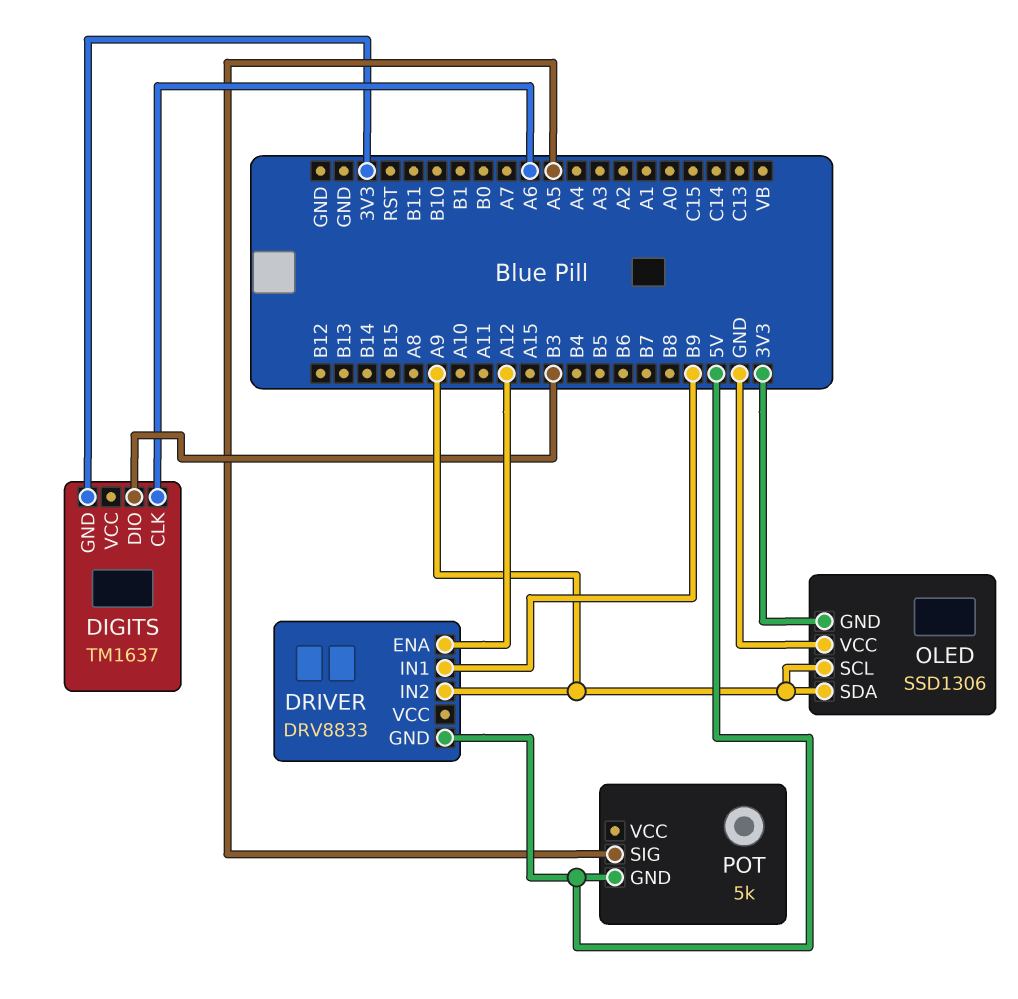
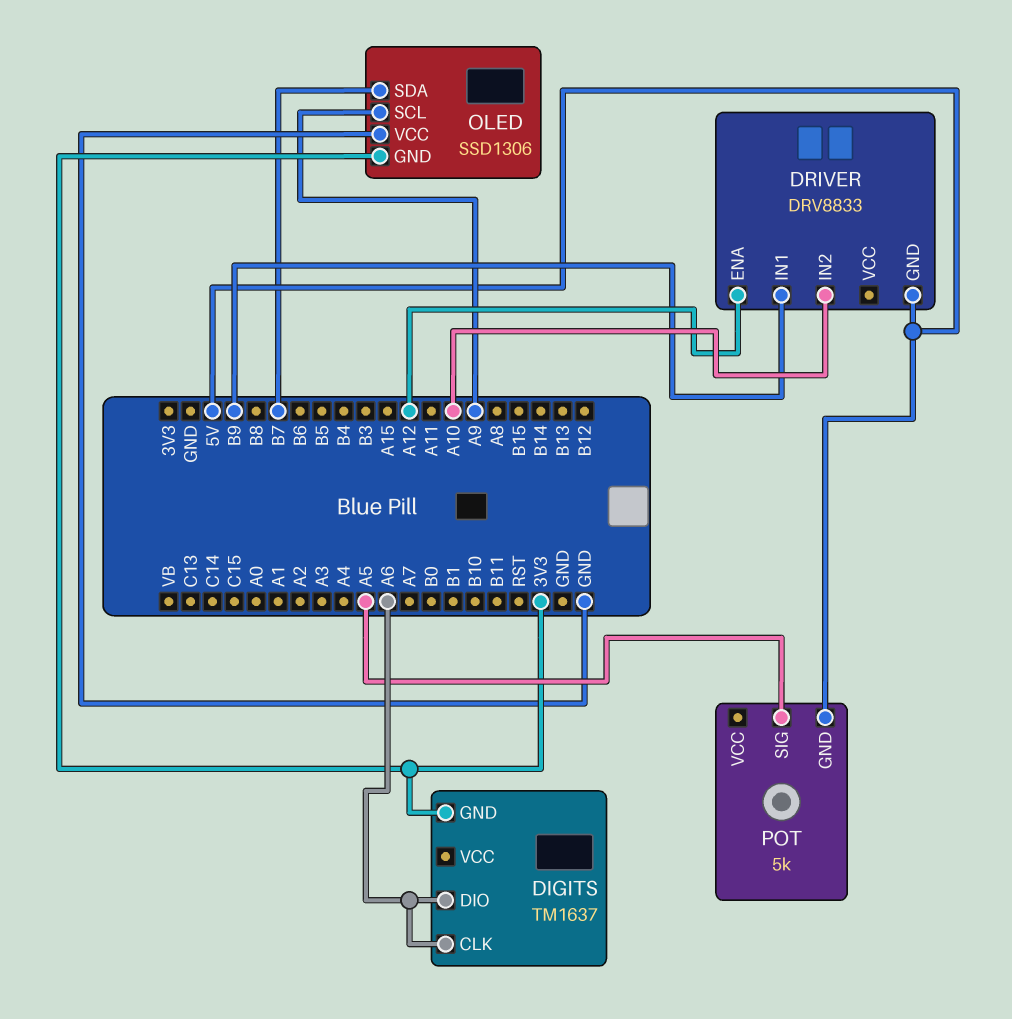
DIGITS pin DIO: B3 -> A6
DRIVER pin IN2: A9 -> A10
OLED pin SDA: A9 -> B7

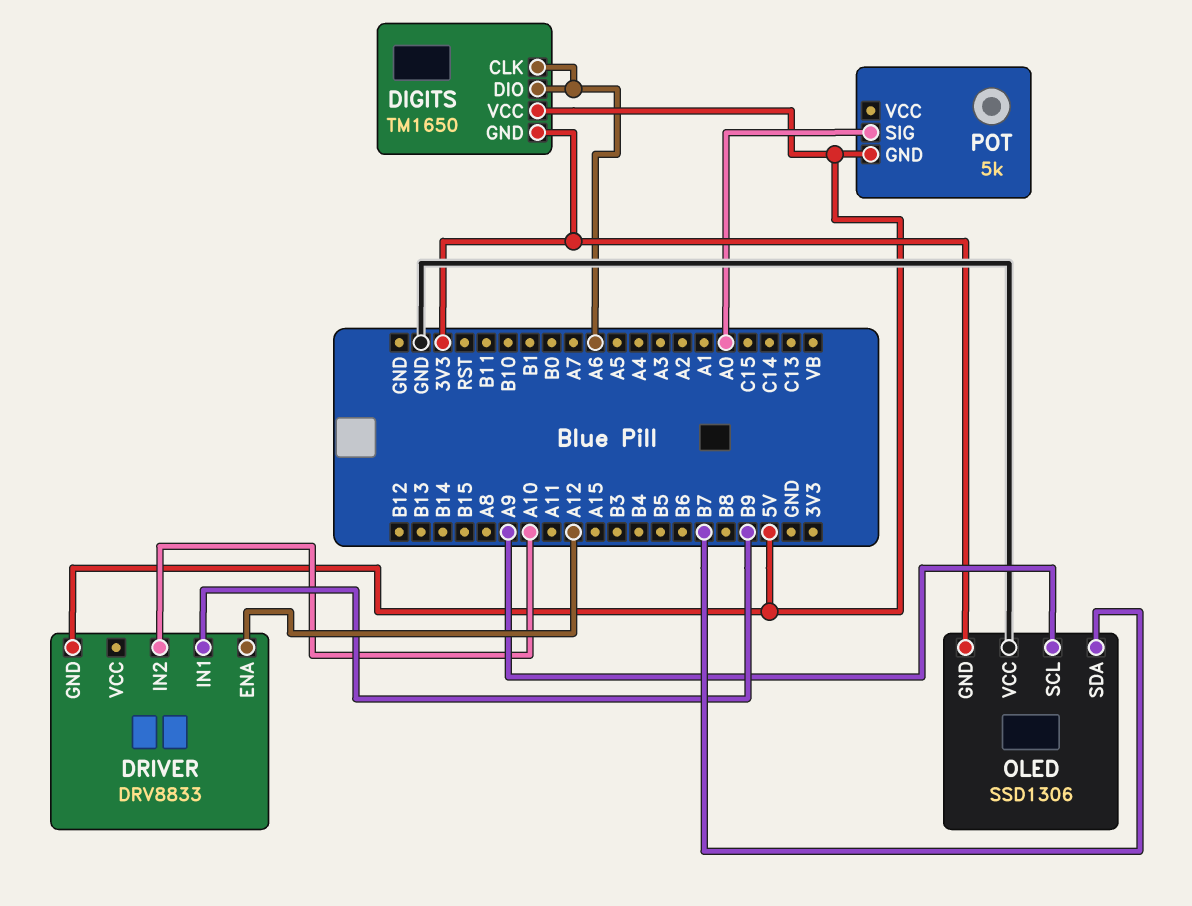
DIGITS: TM1637 -> TM1650
DIGITS pin VCC: none -> 5V
POT pin SIG: A5 -> A0

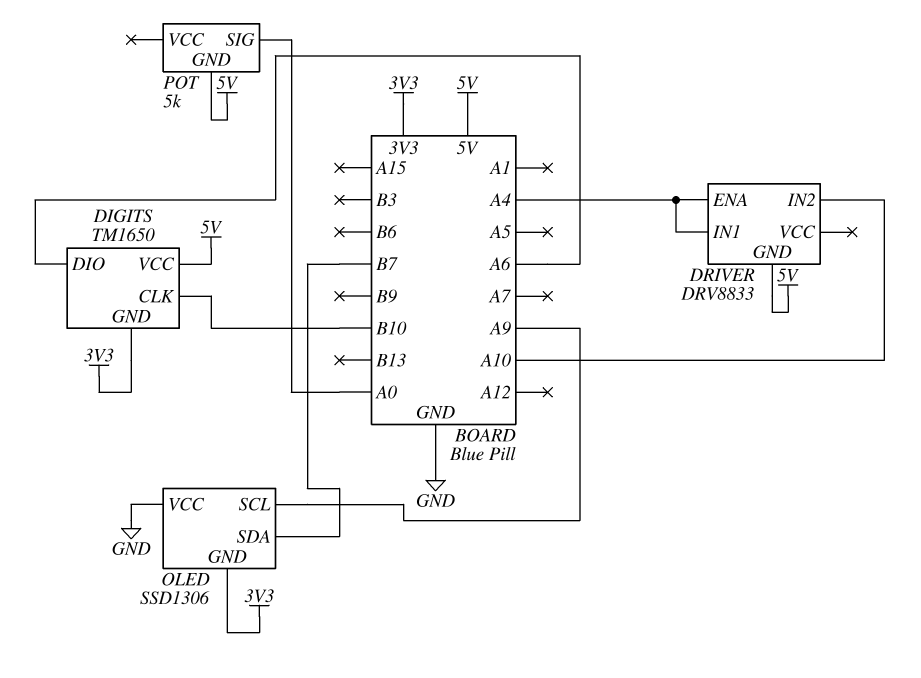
DIGITS pin CLK: A6 -> B10
DRIVER pin ENA: A12 -> A4
DRIVER pin IN1: B9 -> A4

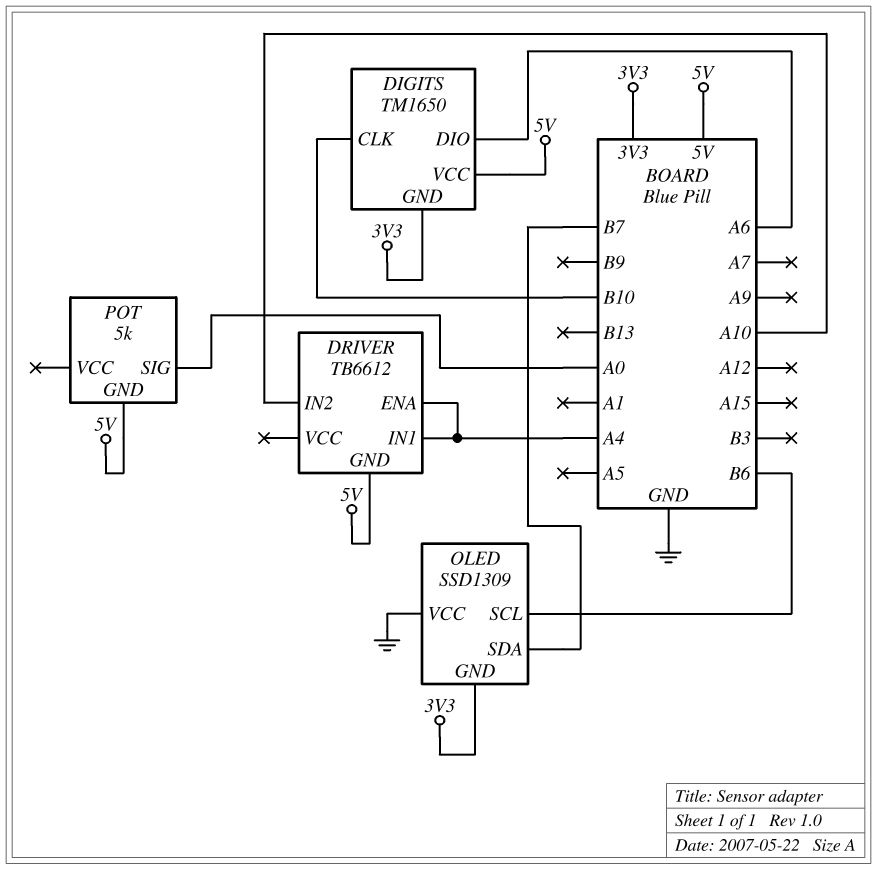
DRIVER: DRV8833 -> TB6612
OLED: SSD1306 -> SSD1309
OLED pin SCL: A9 -> B6

